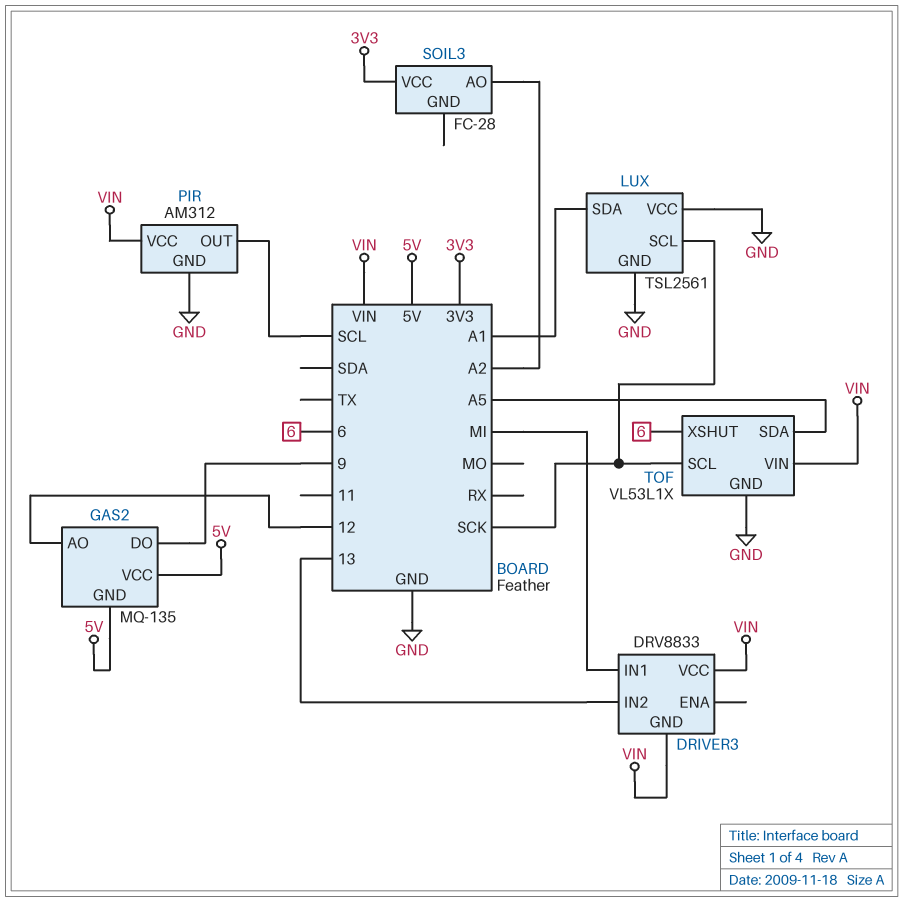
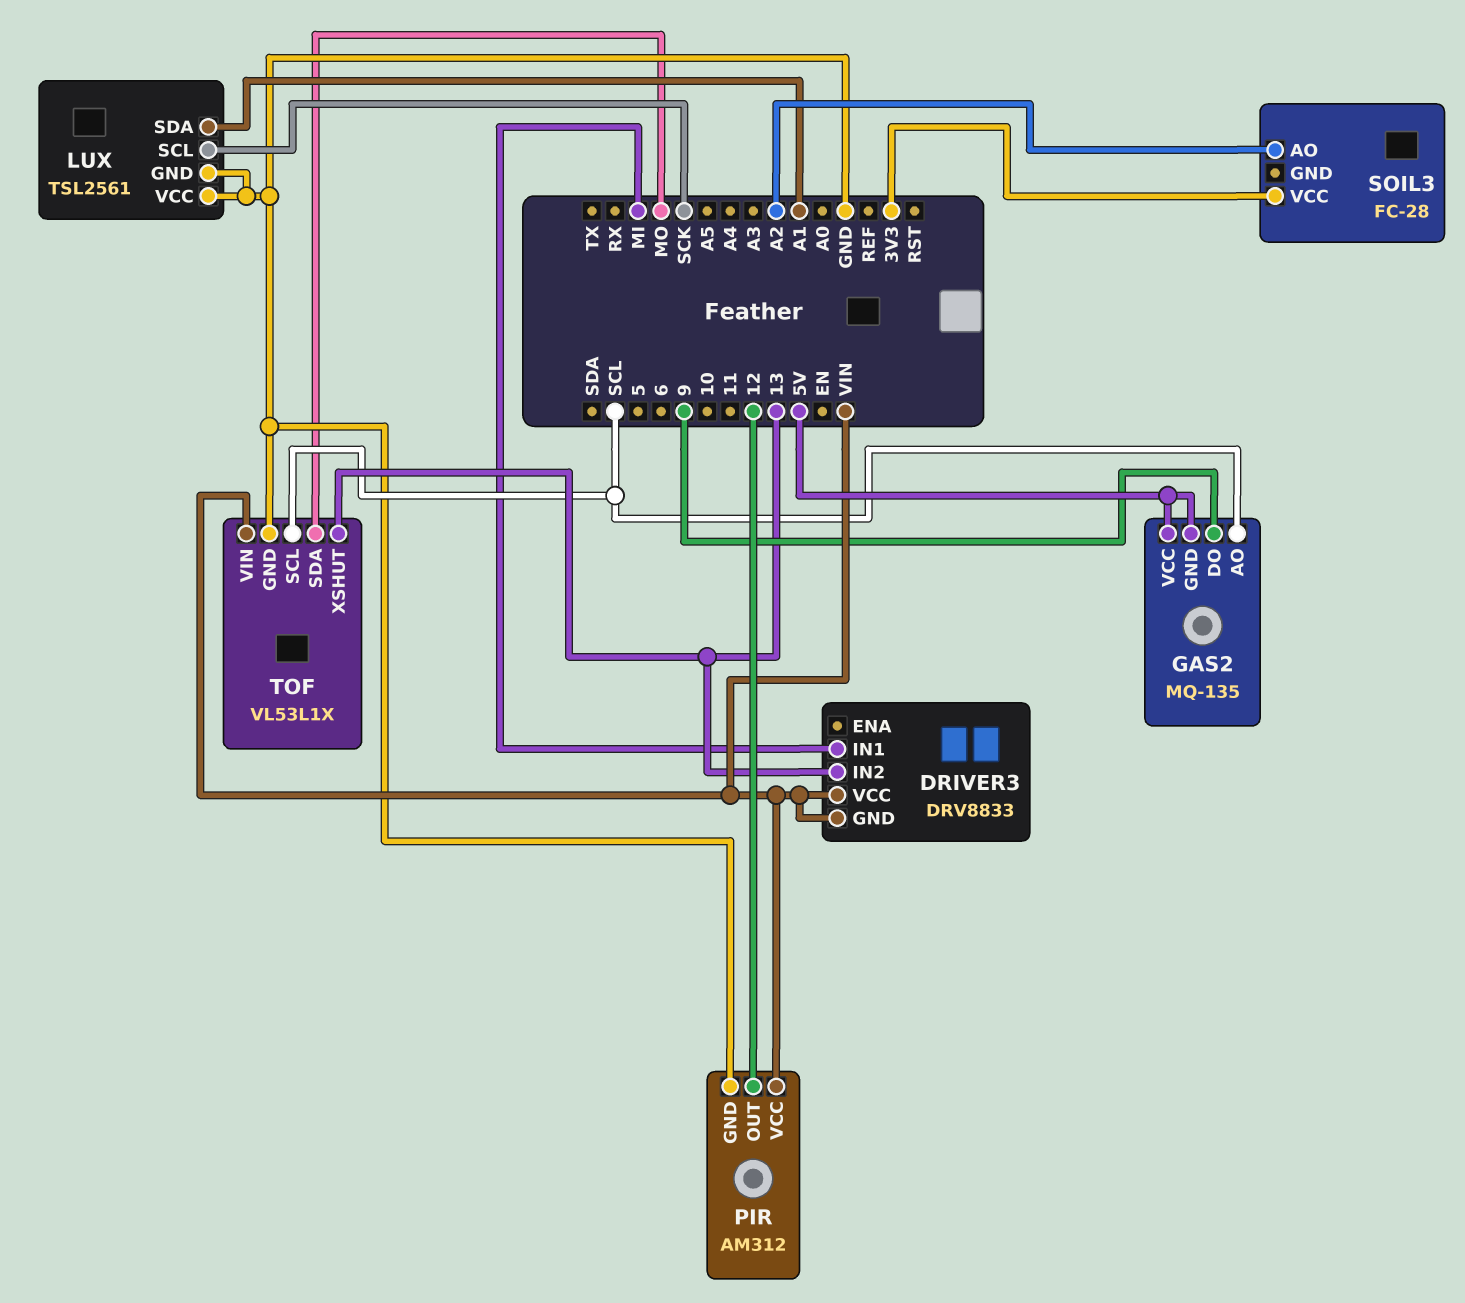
GAS2 pin AO: 12 -> SCL
PIR pin OUT: SCL -> 12
TOF pin SCL: SCK -> SCL
TOF pin SDA: A5 -> MO
TOF pin XSHUT: 6 -> 13

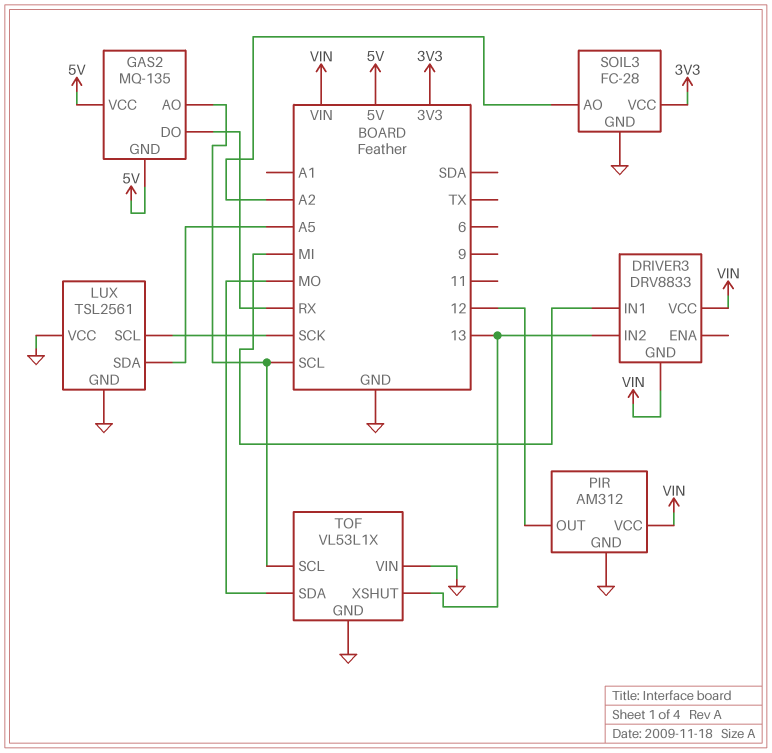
GAS2 pin DO: 9 -> RX
LUX pin SDA: A1 -> A5
SOIL3 pin GND: none -> GND
TOF pin VIN: VIN -> GND

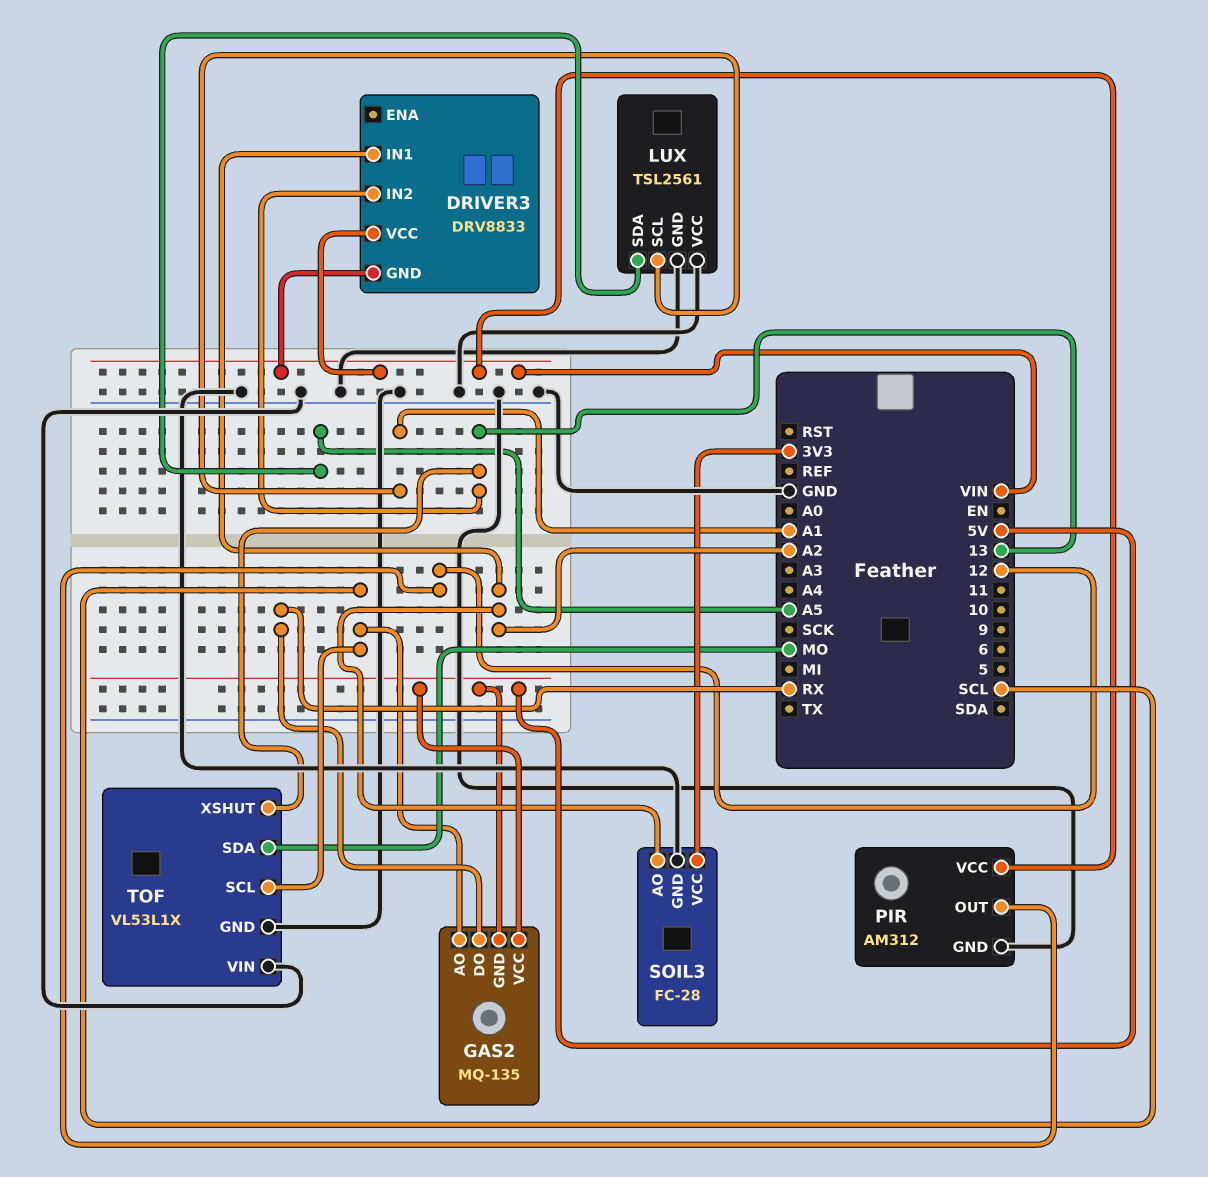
DRIVER3 pin IN1: MI -> A2
LUX pin SCL: SCK -> A1

